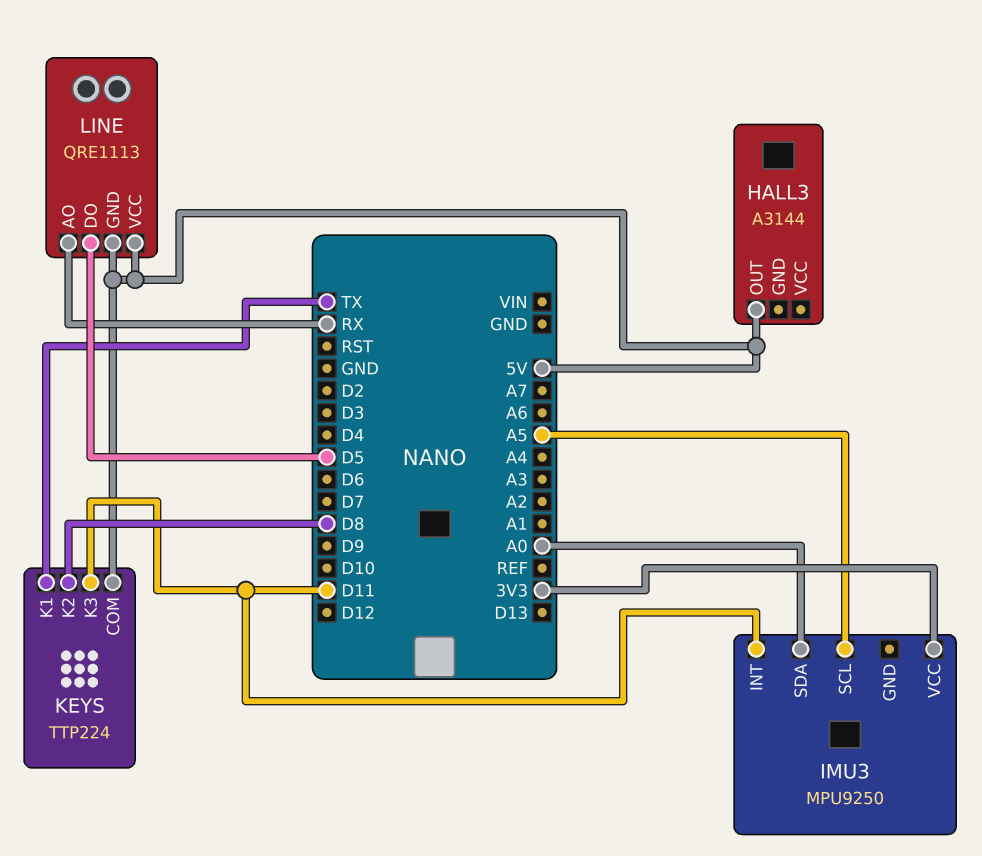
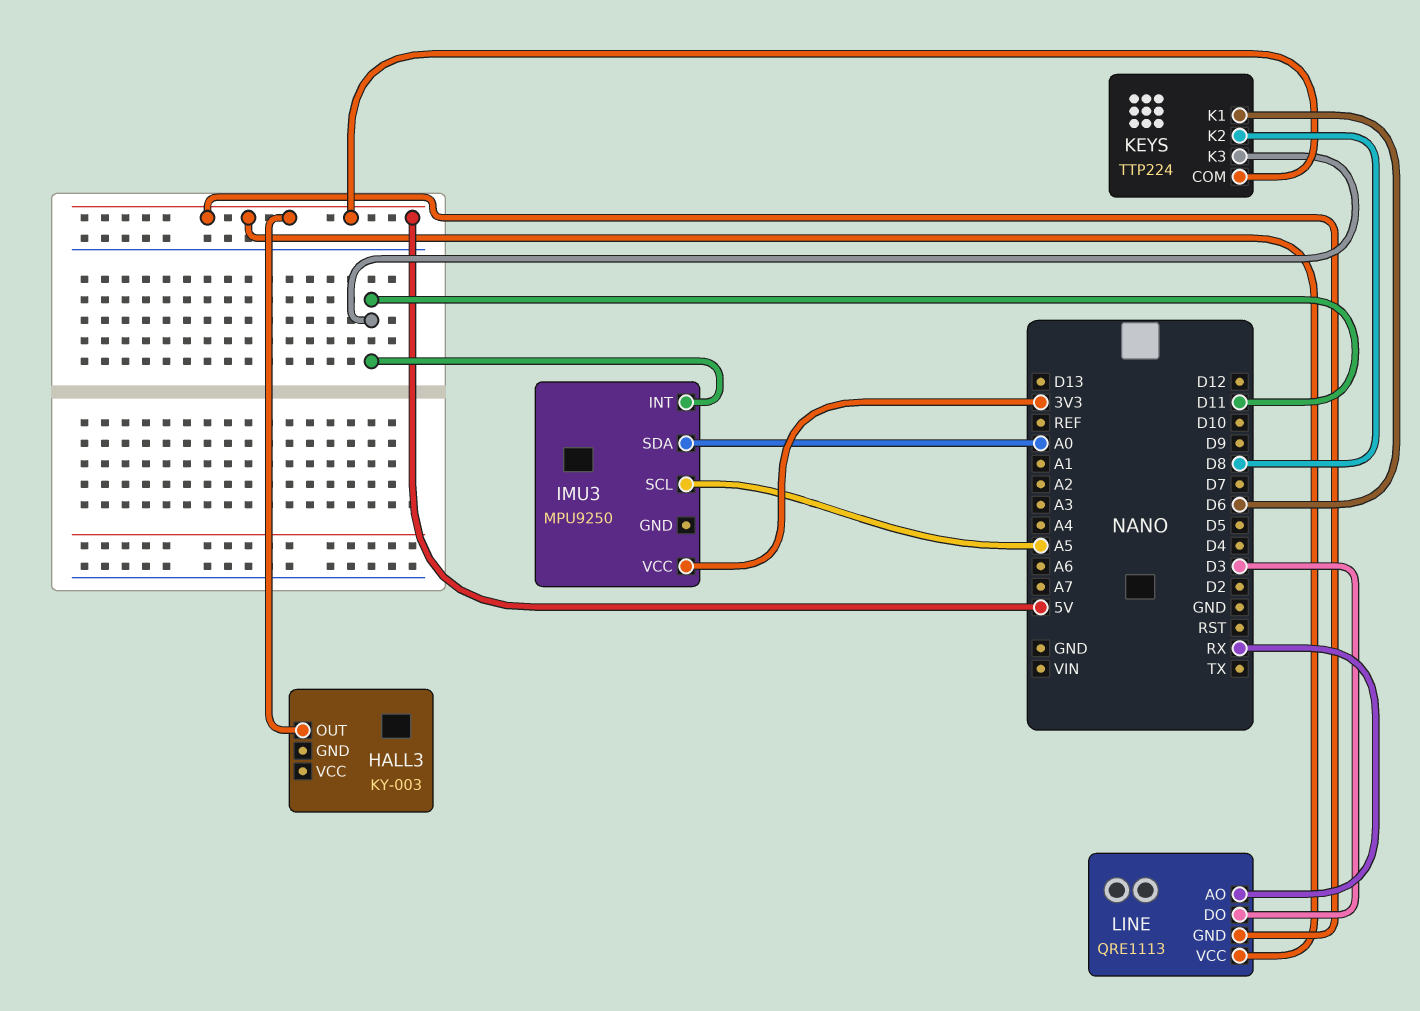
HALL3: A3144 -> KY-003
KEYS pin K1: TX -> D6
LINE pin DO: D5 -> D3

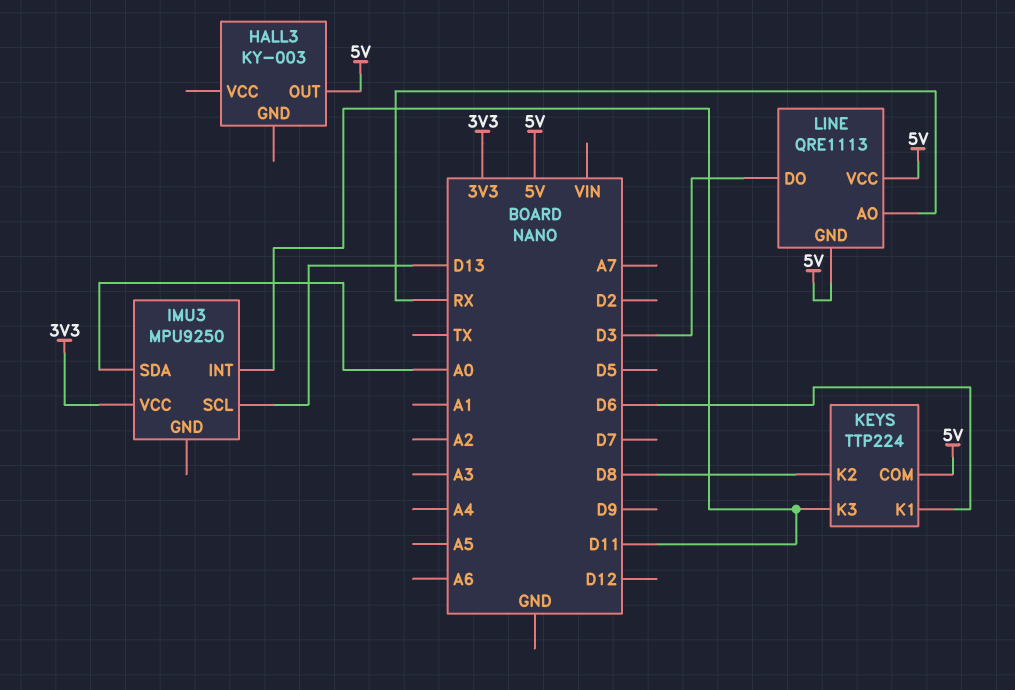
IMU3 pin SCL: A5 -> D13

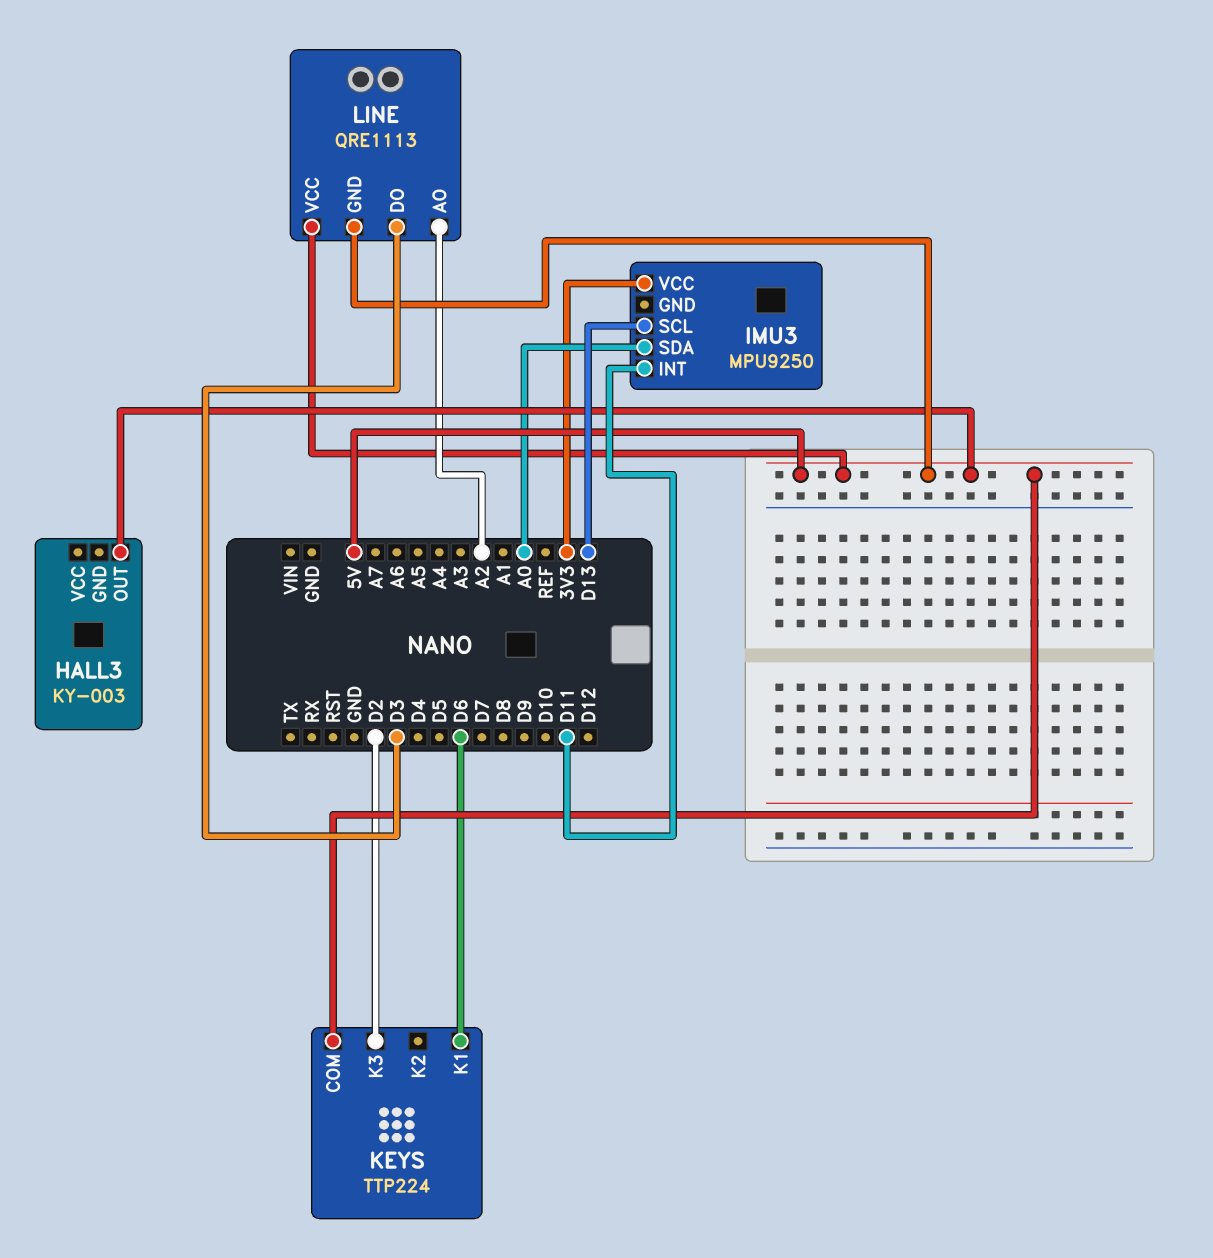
KEYS pin K2: D8 -> none
KEYS pin K3: D11 -> D2
LINE pin AO: RX -> A2

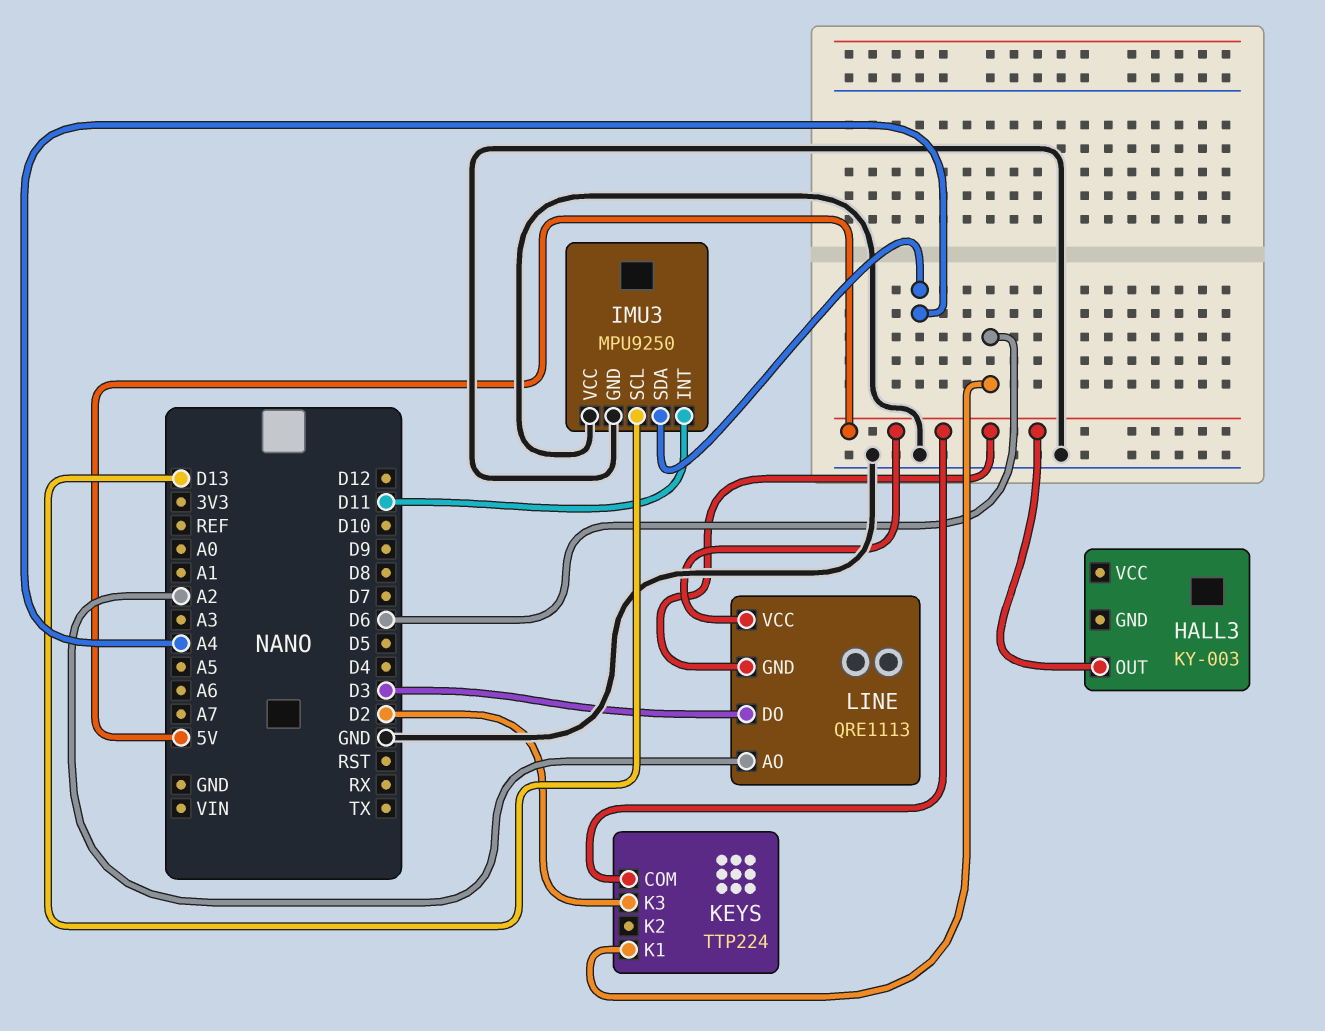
IMU3 pin GND: none -> GND
IMU3 pin SDA: A0 -> A4
IMU3 pin VCC: 3V3 -> GND

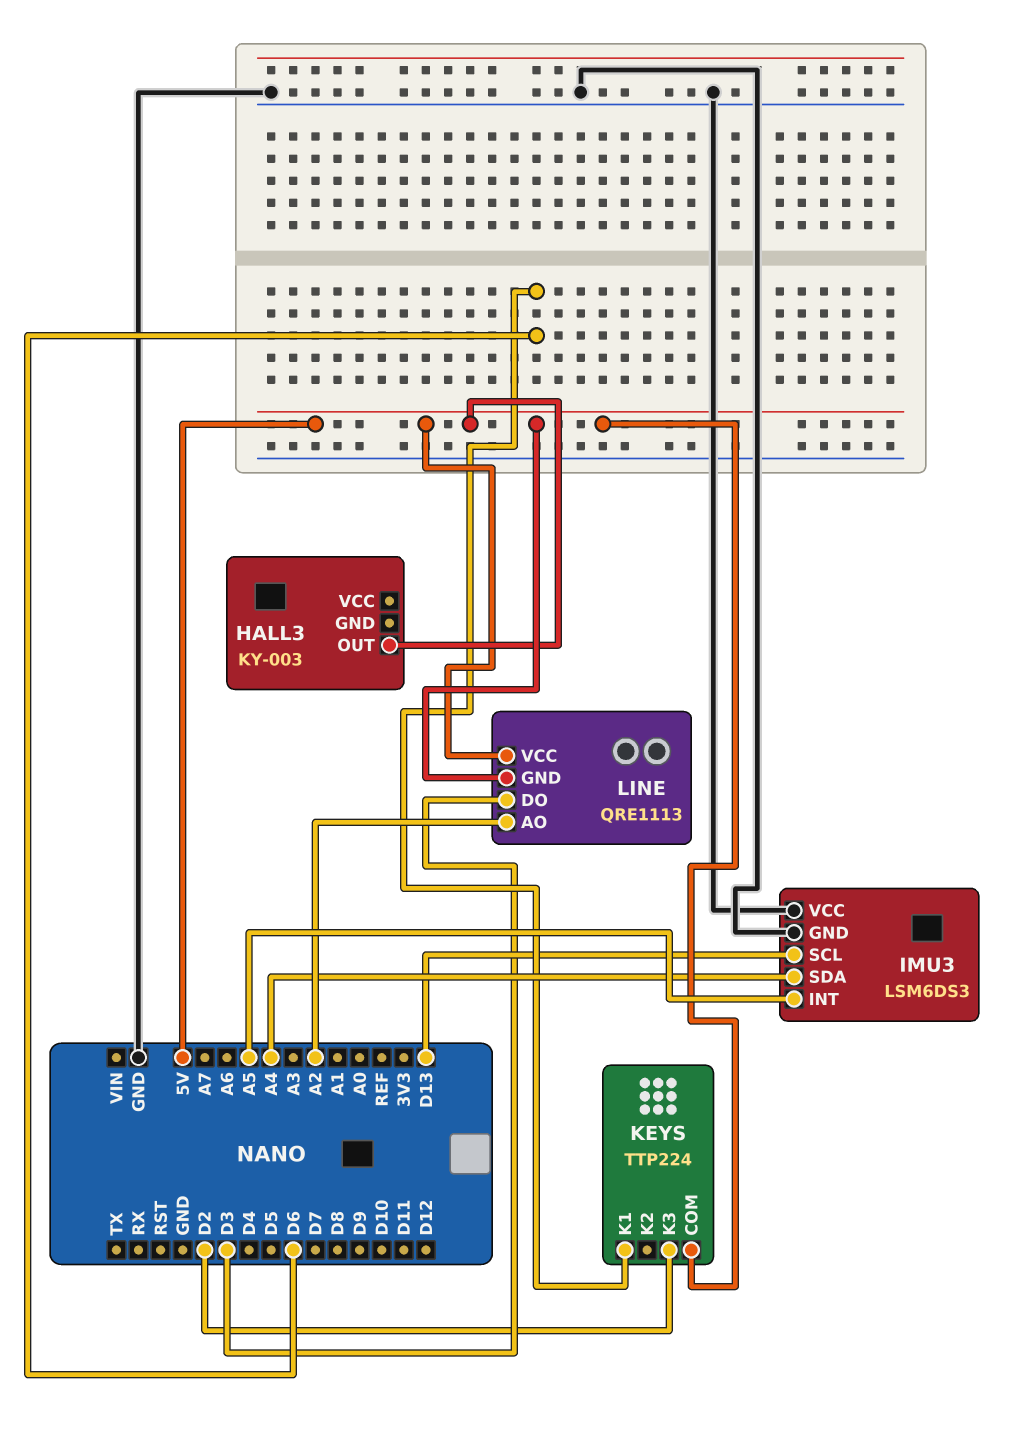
IMU3: MPU9250 -> LSM6DS3
IMU3 pin INT: D11 -> A5

